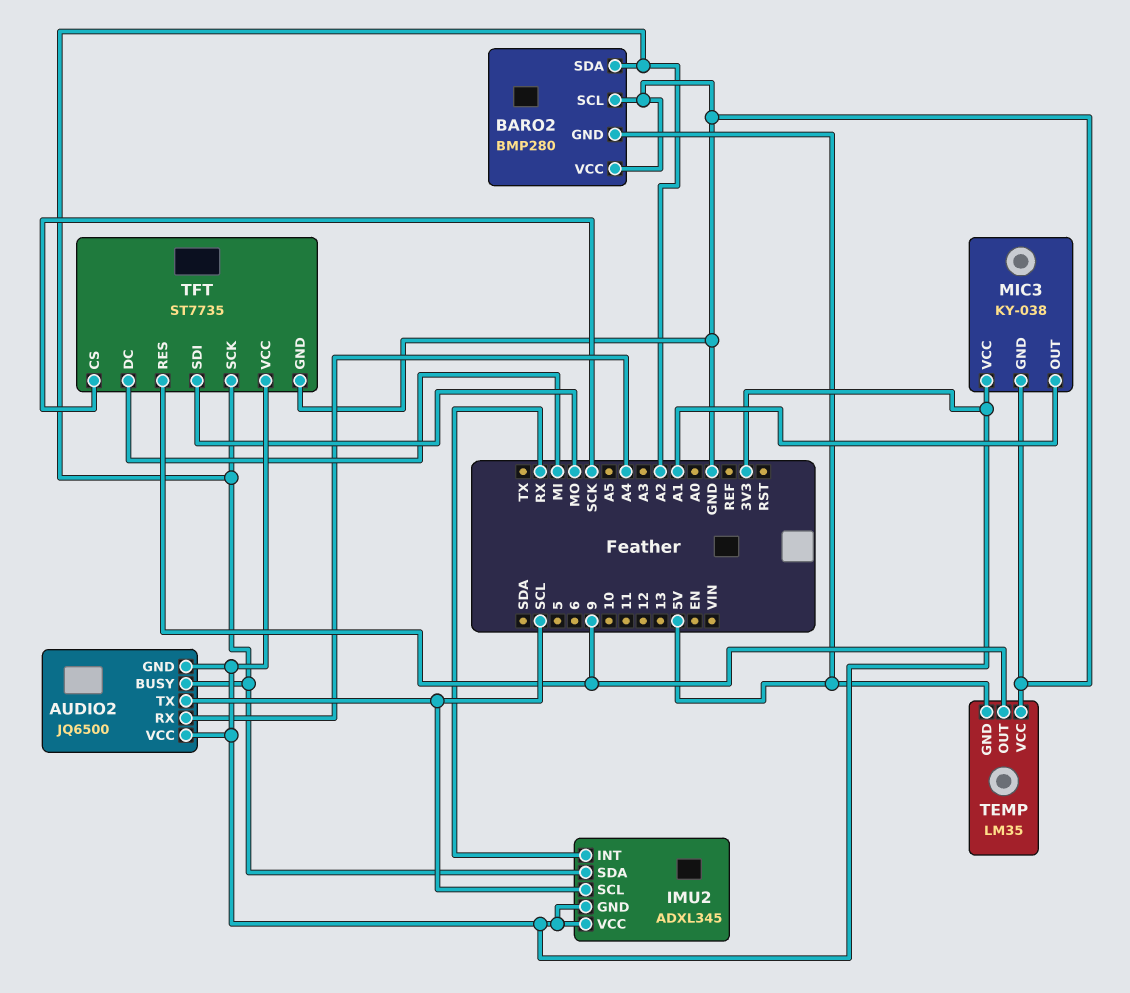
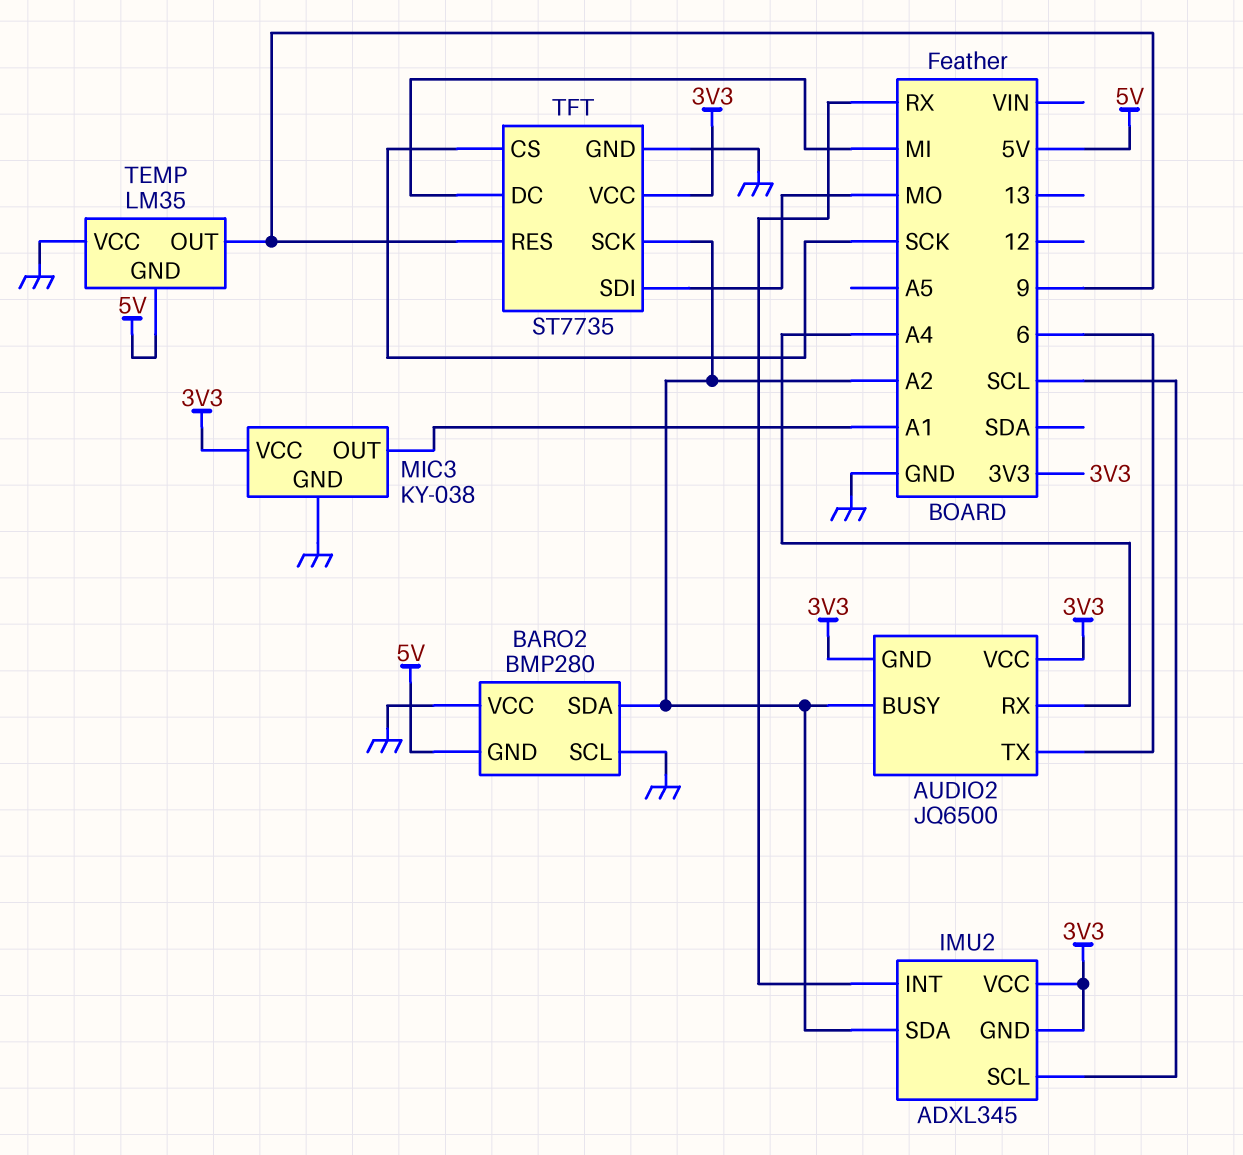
AUDIO2 pin TX: SCL -> 6

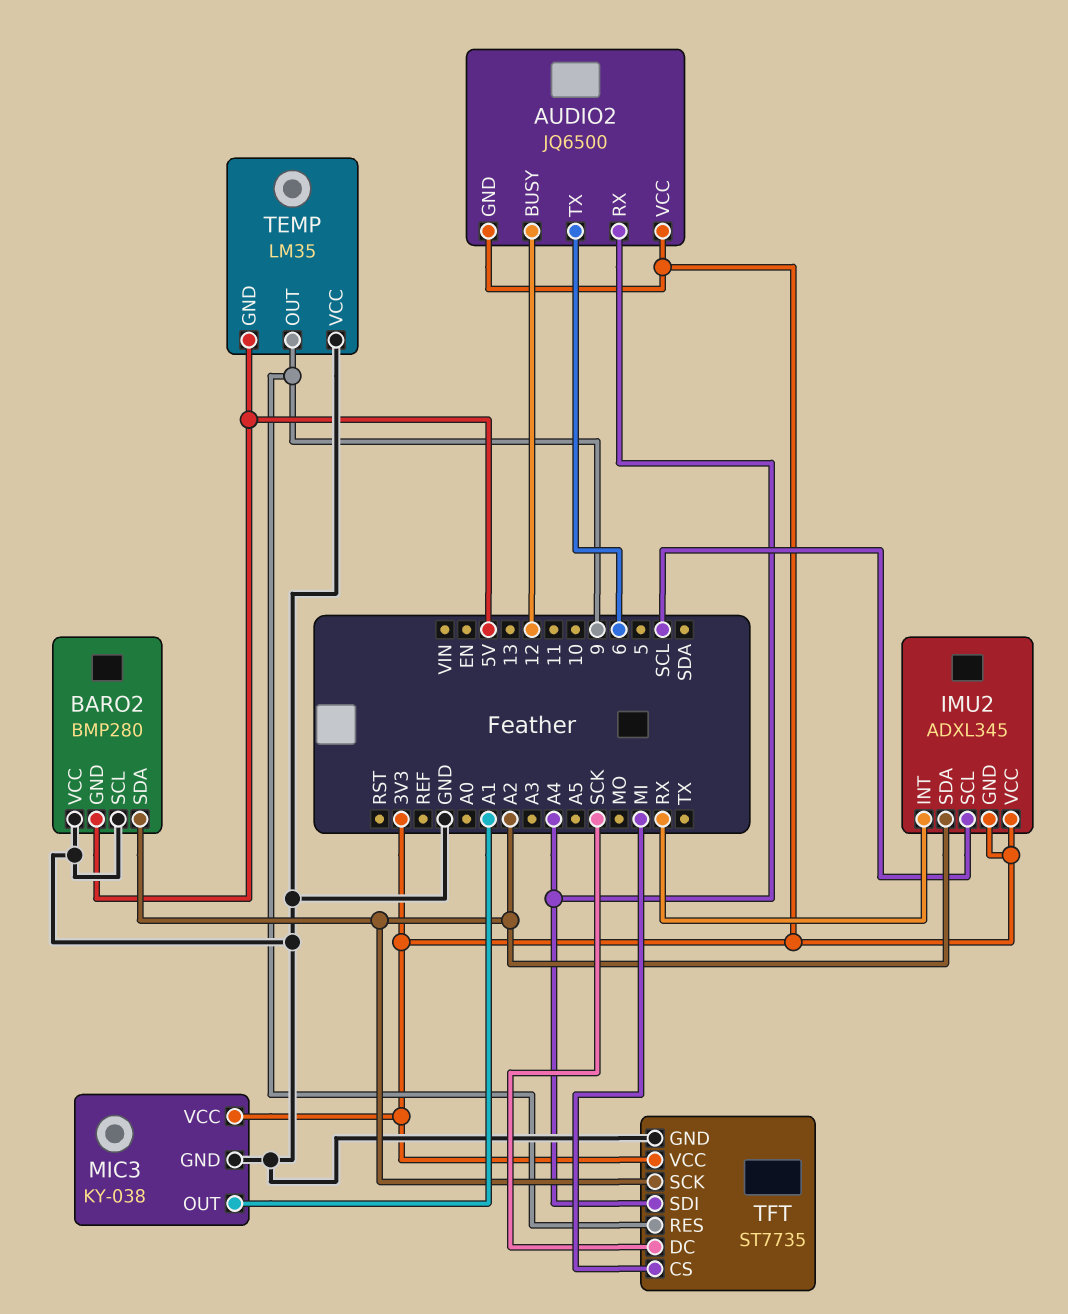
AUDIO2 pin BUSY: A2 -> 12
TFT pin CS: SCK -> MI
TFT pin DC: MI -> SCK
TFT pin SDI: MO -> A4

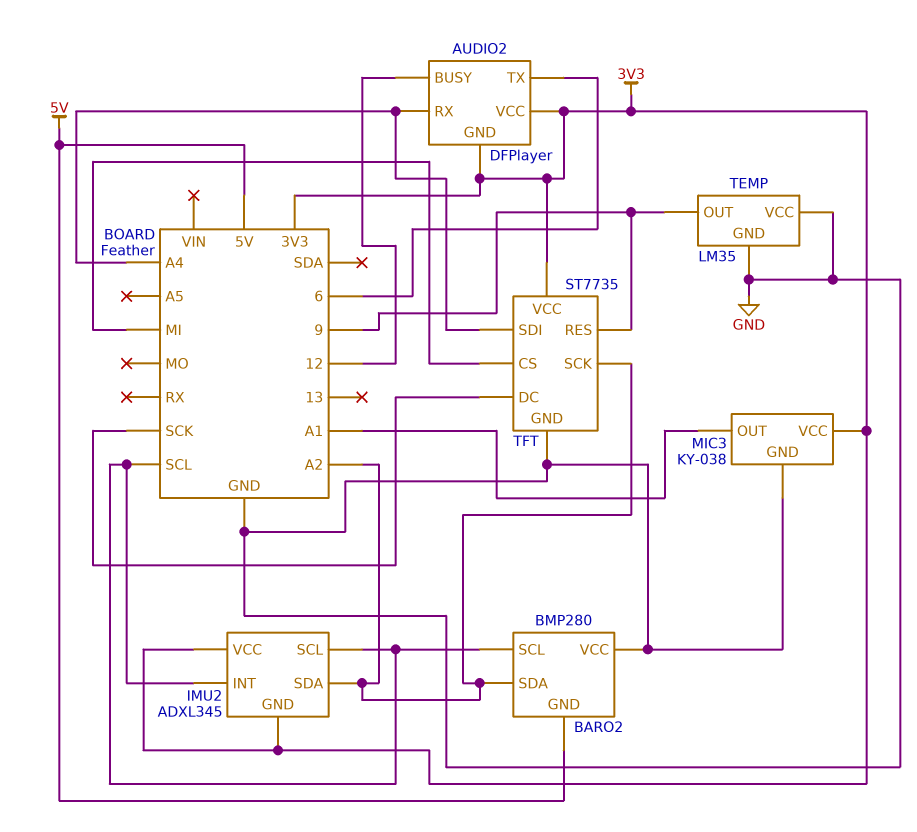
AUDIO2: JQ6500 -> DFPlayer
BARO2 pin SCL: GND -> SCL
IMU2 pin INT: RX -> SCL
TEMP pin GND: 5V -> GND

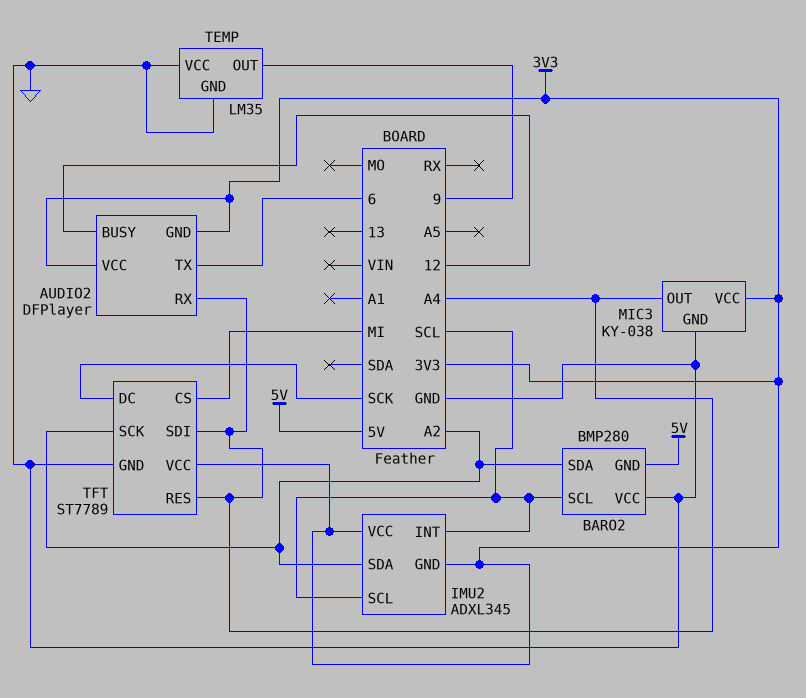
MIC3 pin OUT: A1 -> A4
TFT: ST7735 -> ST7789
TFT pin RES: 9 -> A4

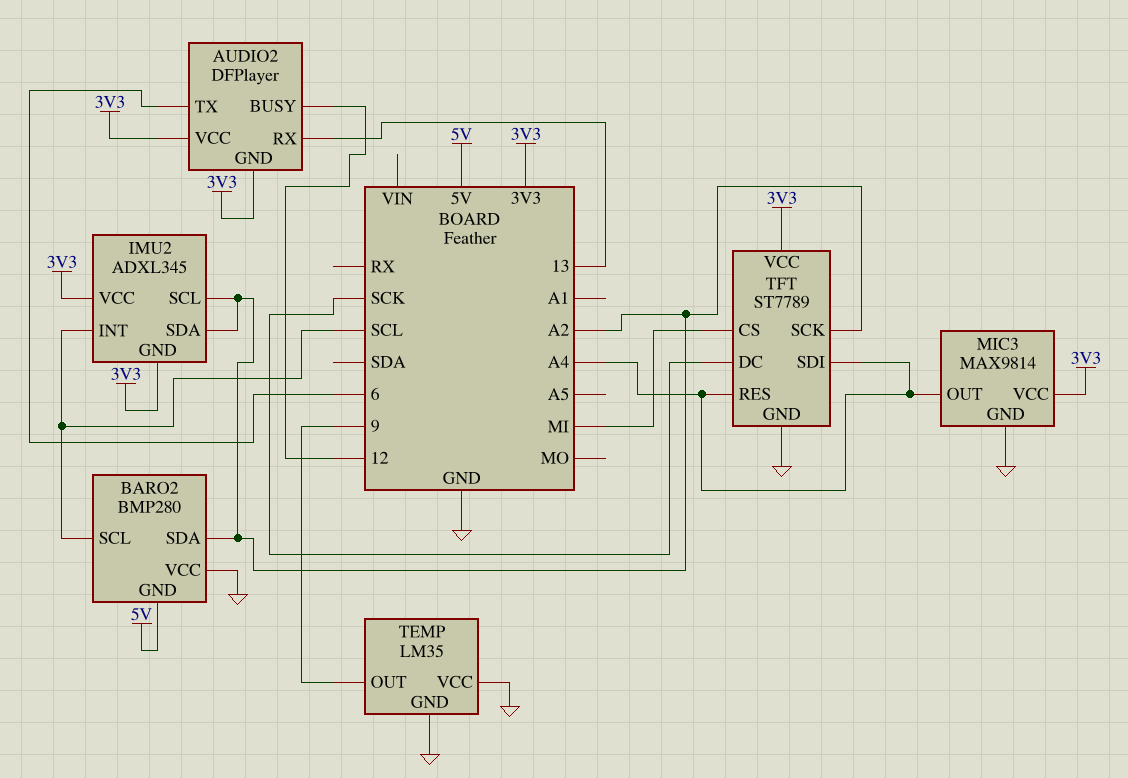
AUDIO2 pin RX: A4 -> 13
IMU2 pin SCL: SCL -> A2
MIC3: KY-038 -> MAX9814

